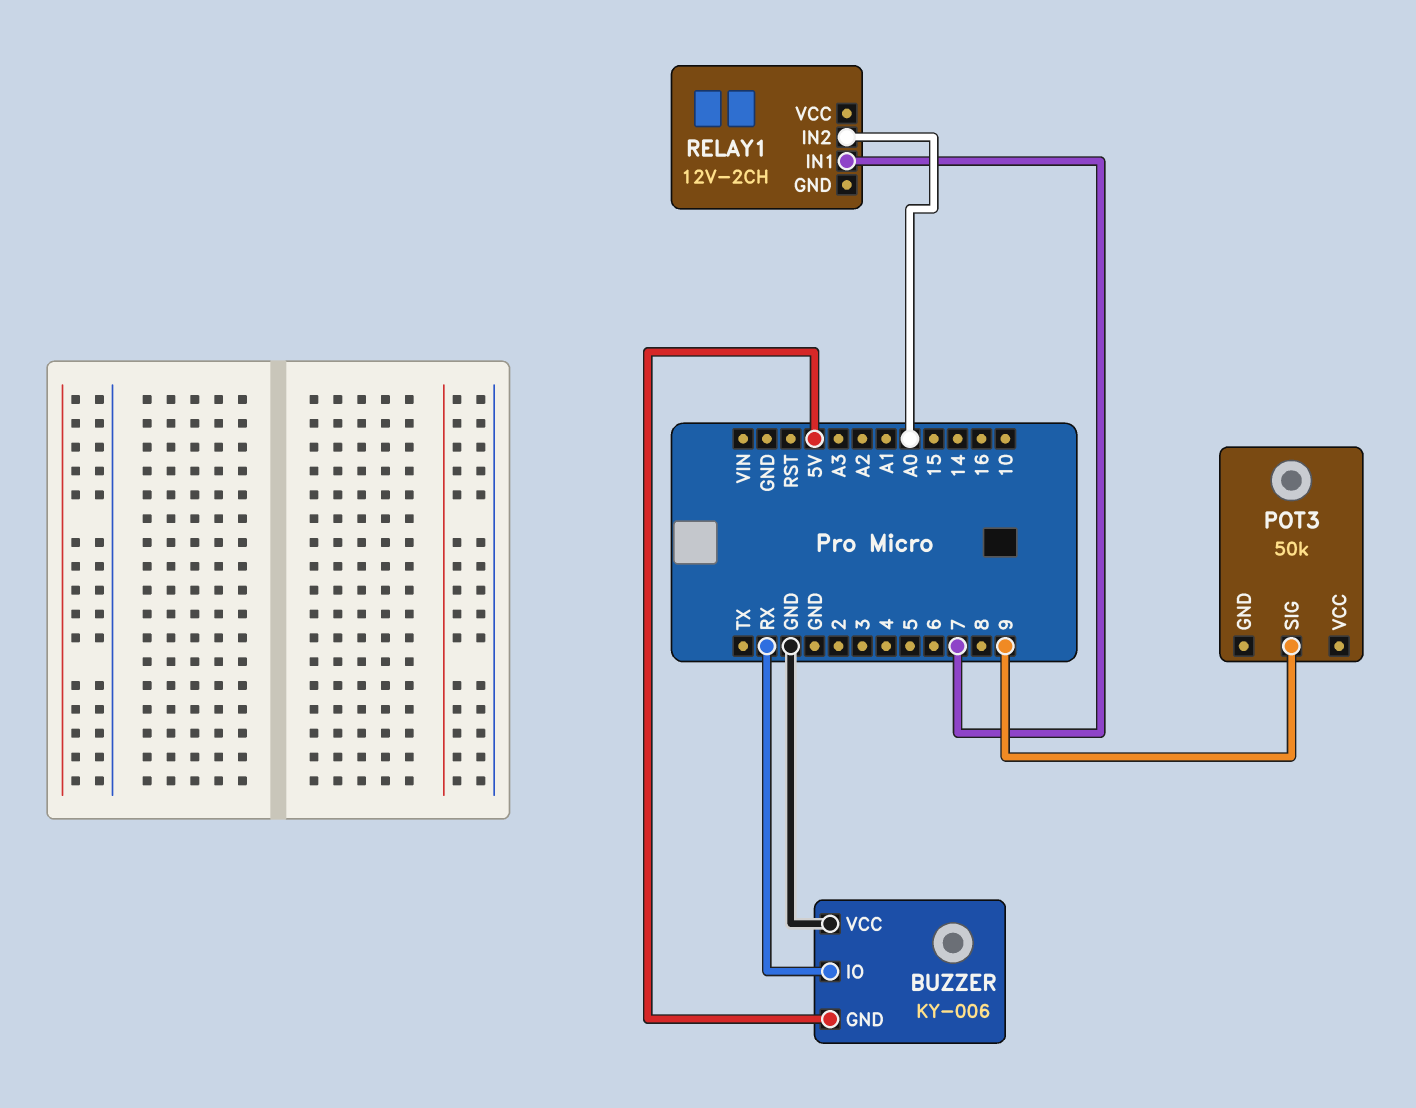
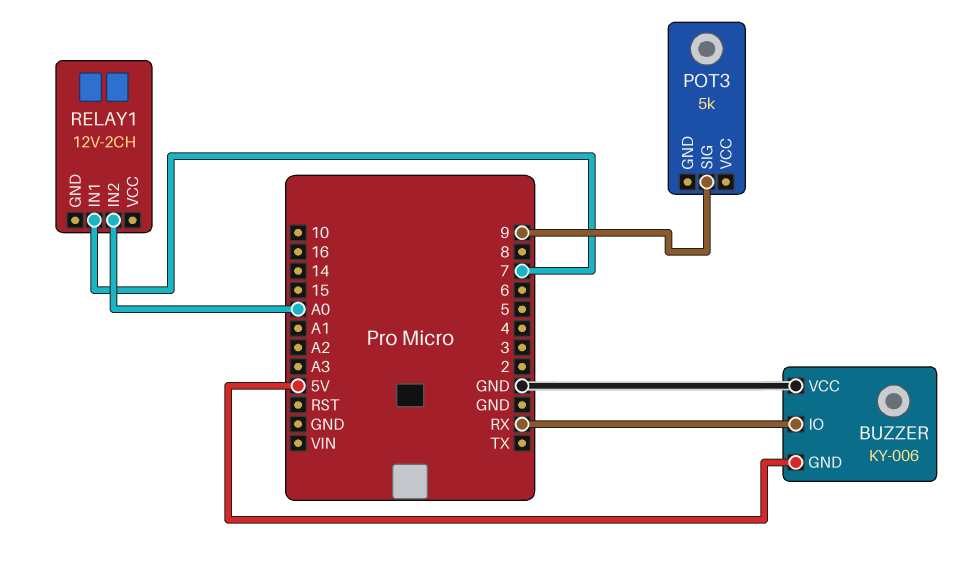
POT3: 50k -> 5k

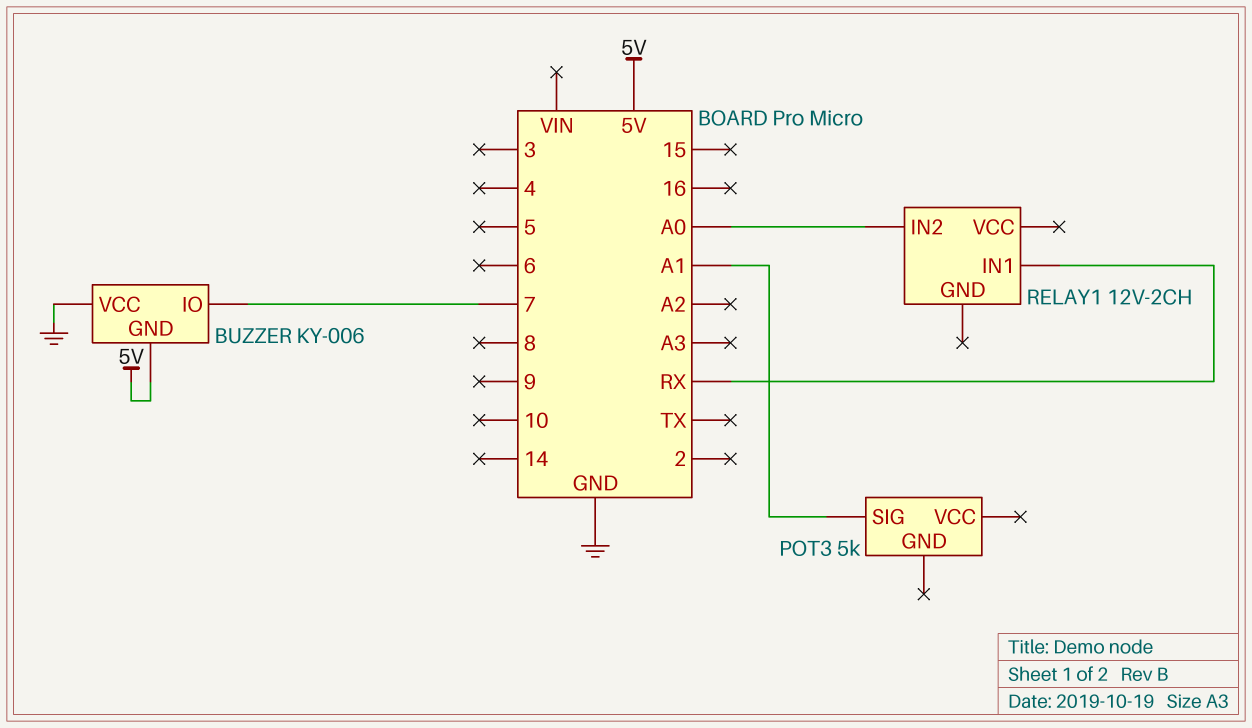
BUZZER pin IO: RX -> 7
POT3 pin SIG: 9 -> A1
RELAY1 pin IN1: 7 -> RX

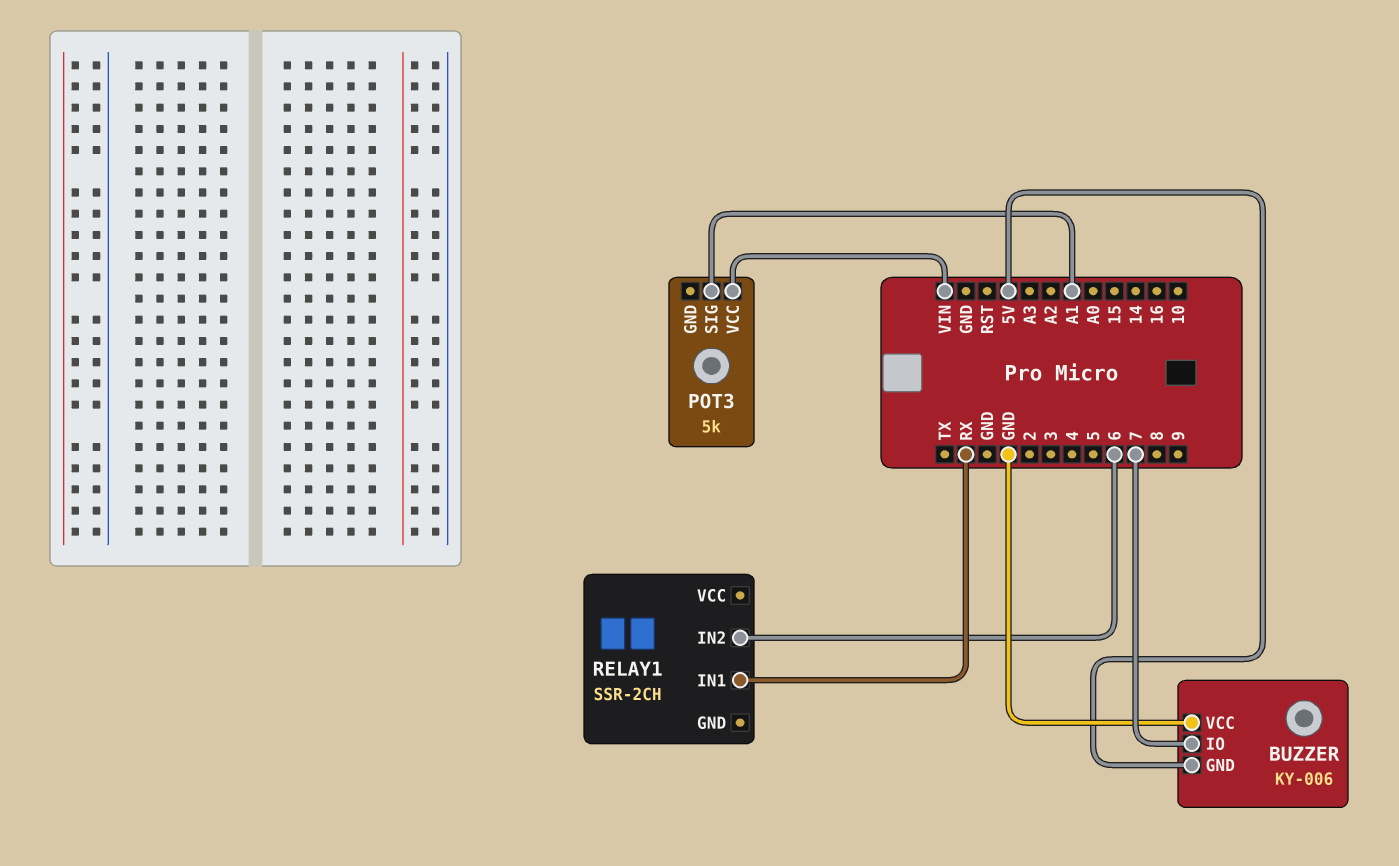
POT3 pin VCC: none -> VIN
RELAY1: 12V-2CH -> SSR-2CH
RELAY1 pin IN2: A0 -> 6

